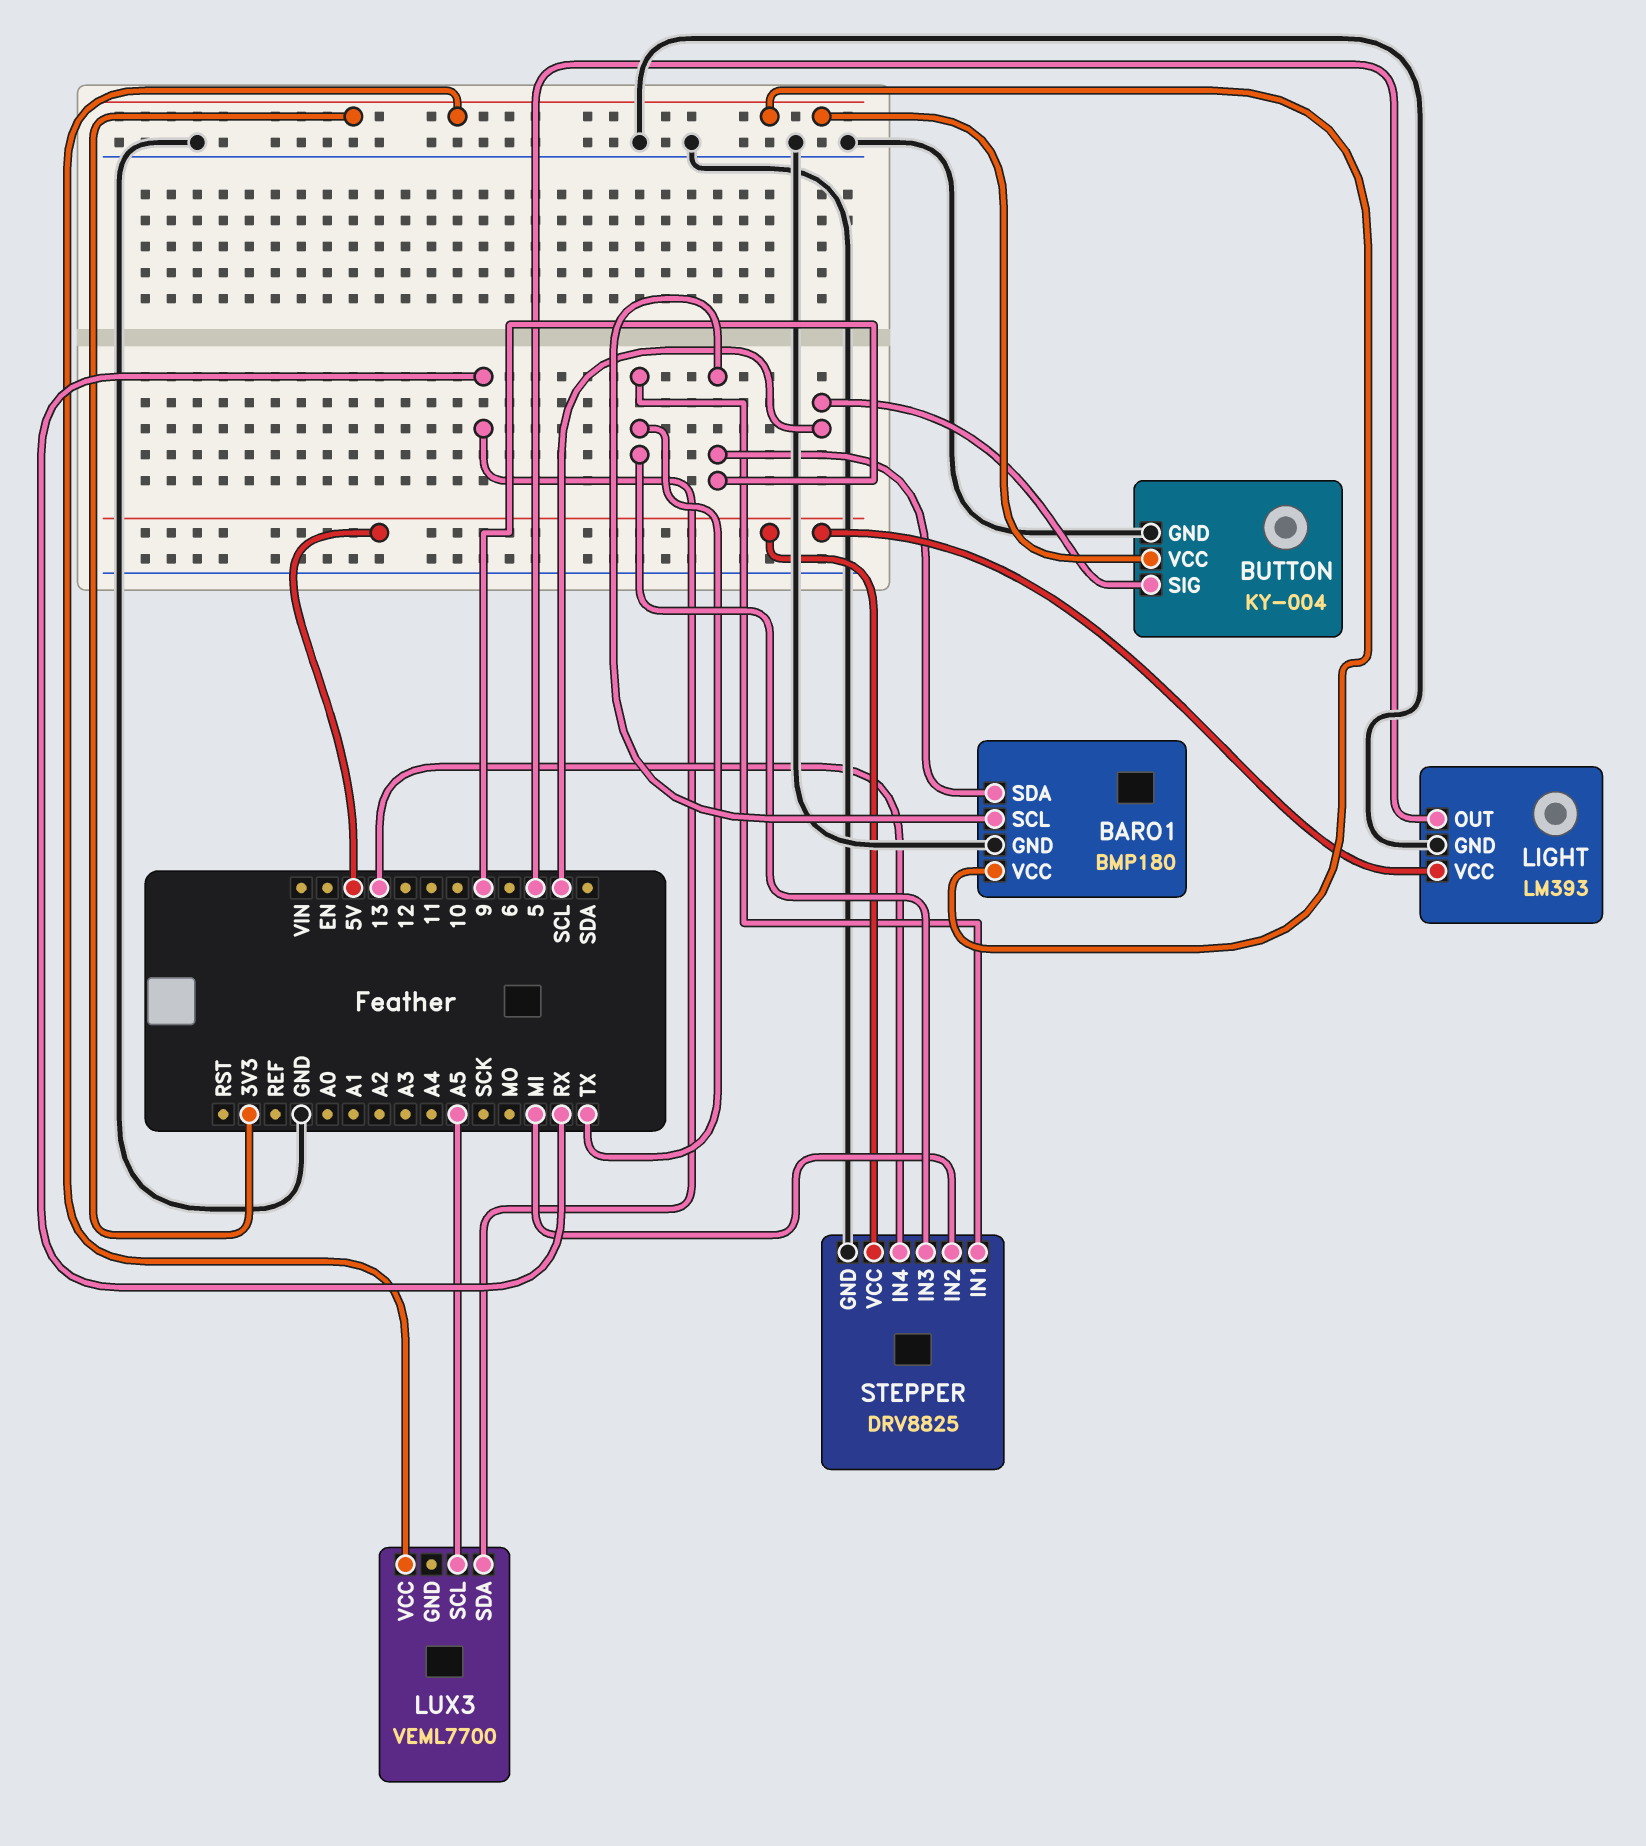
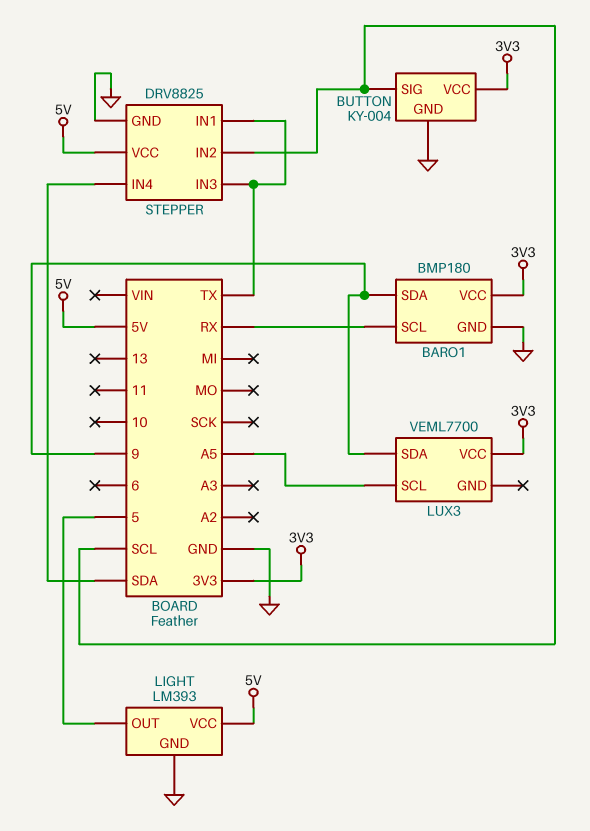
BARO1 pin SCL: 9 -> RX
LUX3 pin SDA: RX -> 9
STEPPER pin IN2: MI -> SCL
STEPPER pin IN4: 13 -> SDA

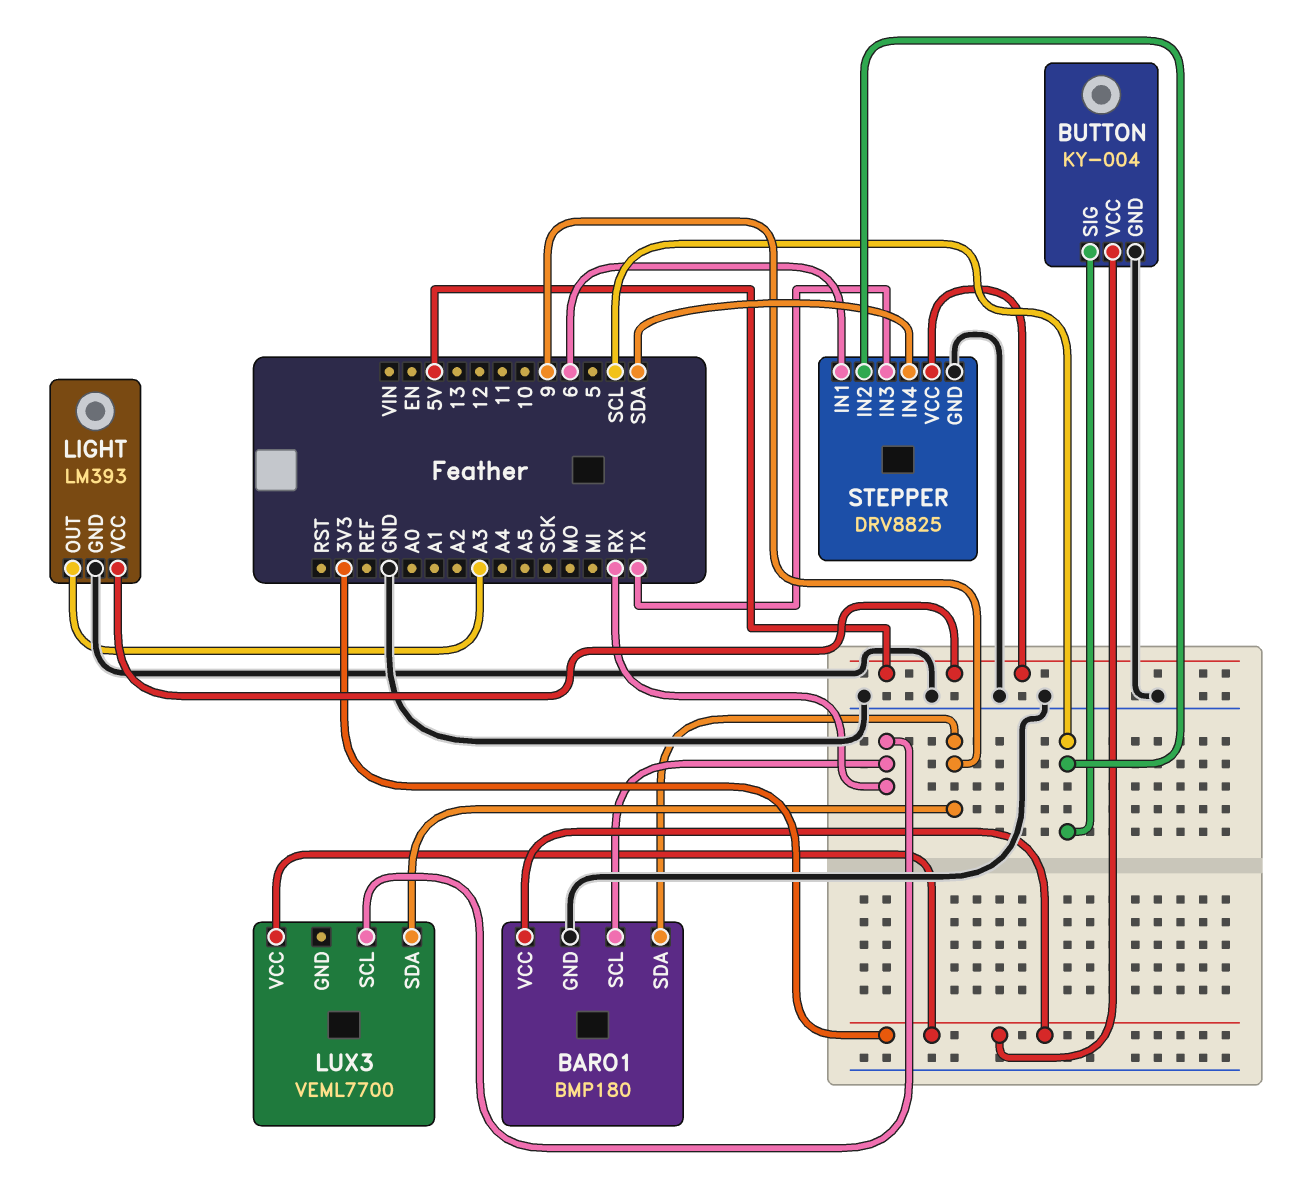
LIGHT pin OUT: 5 -> A3
LUX3 pin SCL: A5 -> RX
STEPPER pin IN1: TX -> 6

